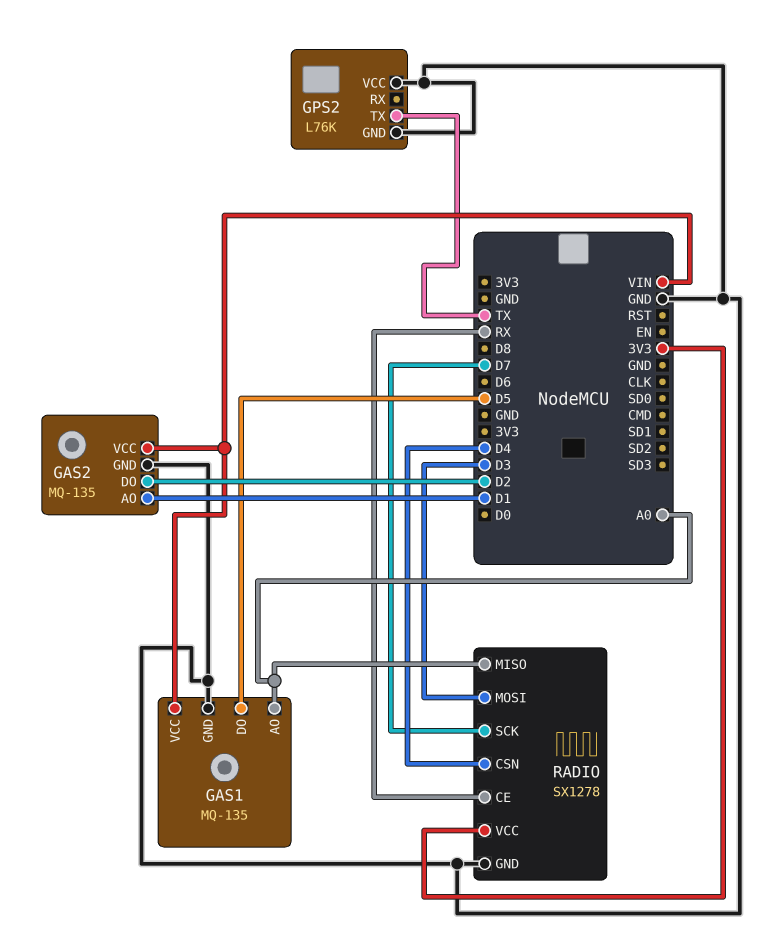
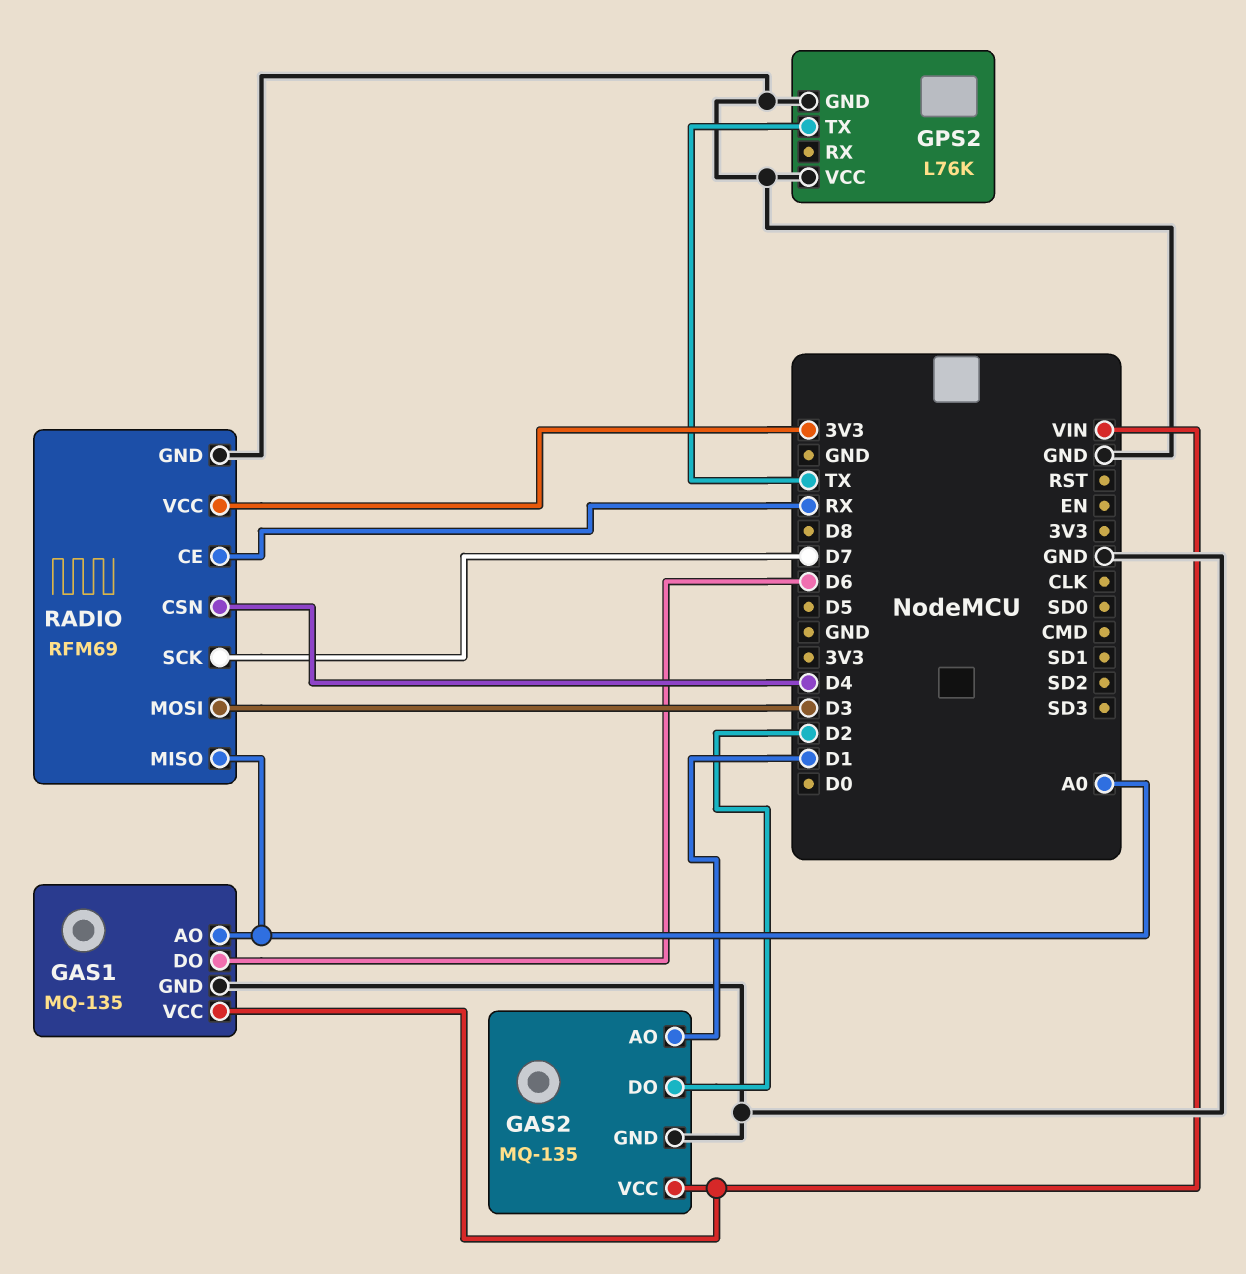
GAS1 pin DO: D5 -> D6
RADIO: SX1278 -> RFM69

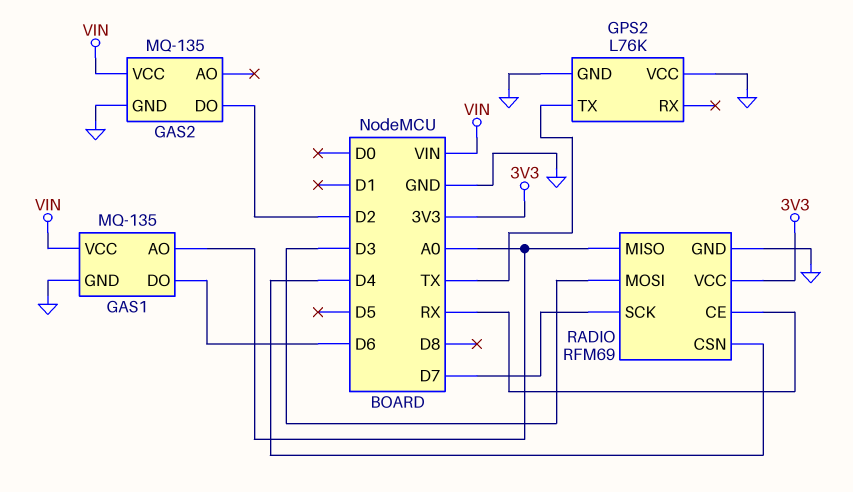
GAS2 pin AO: D1 -> none

